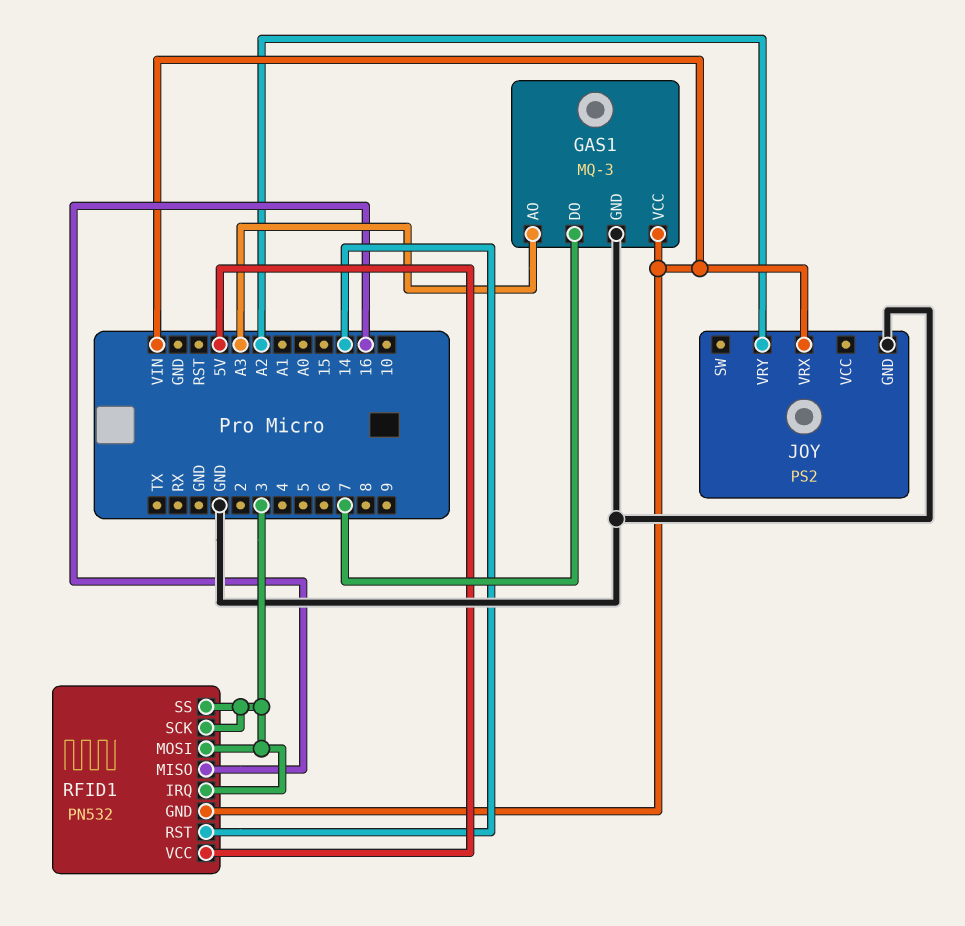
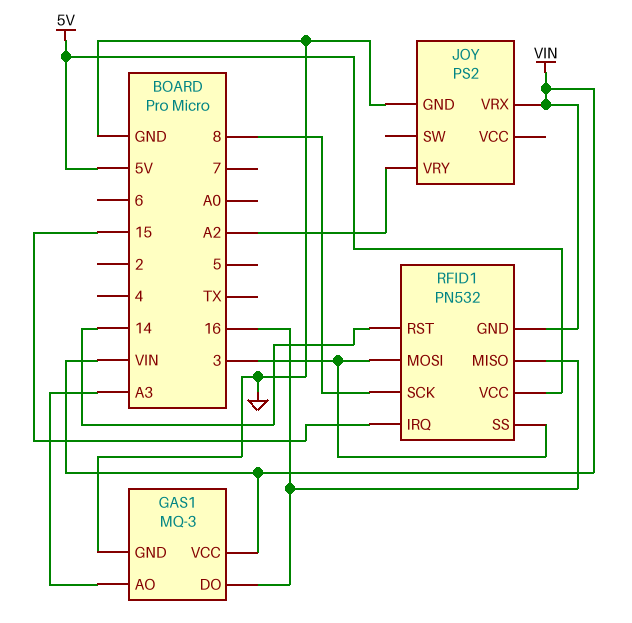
GAS1 pin DO: 7 -> 16
RFID1 pin IRQ: 3 -> 15
RFID1 pin SCK: 3 -> 8

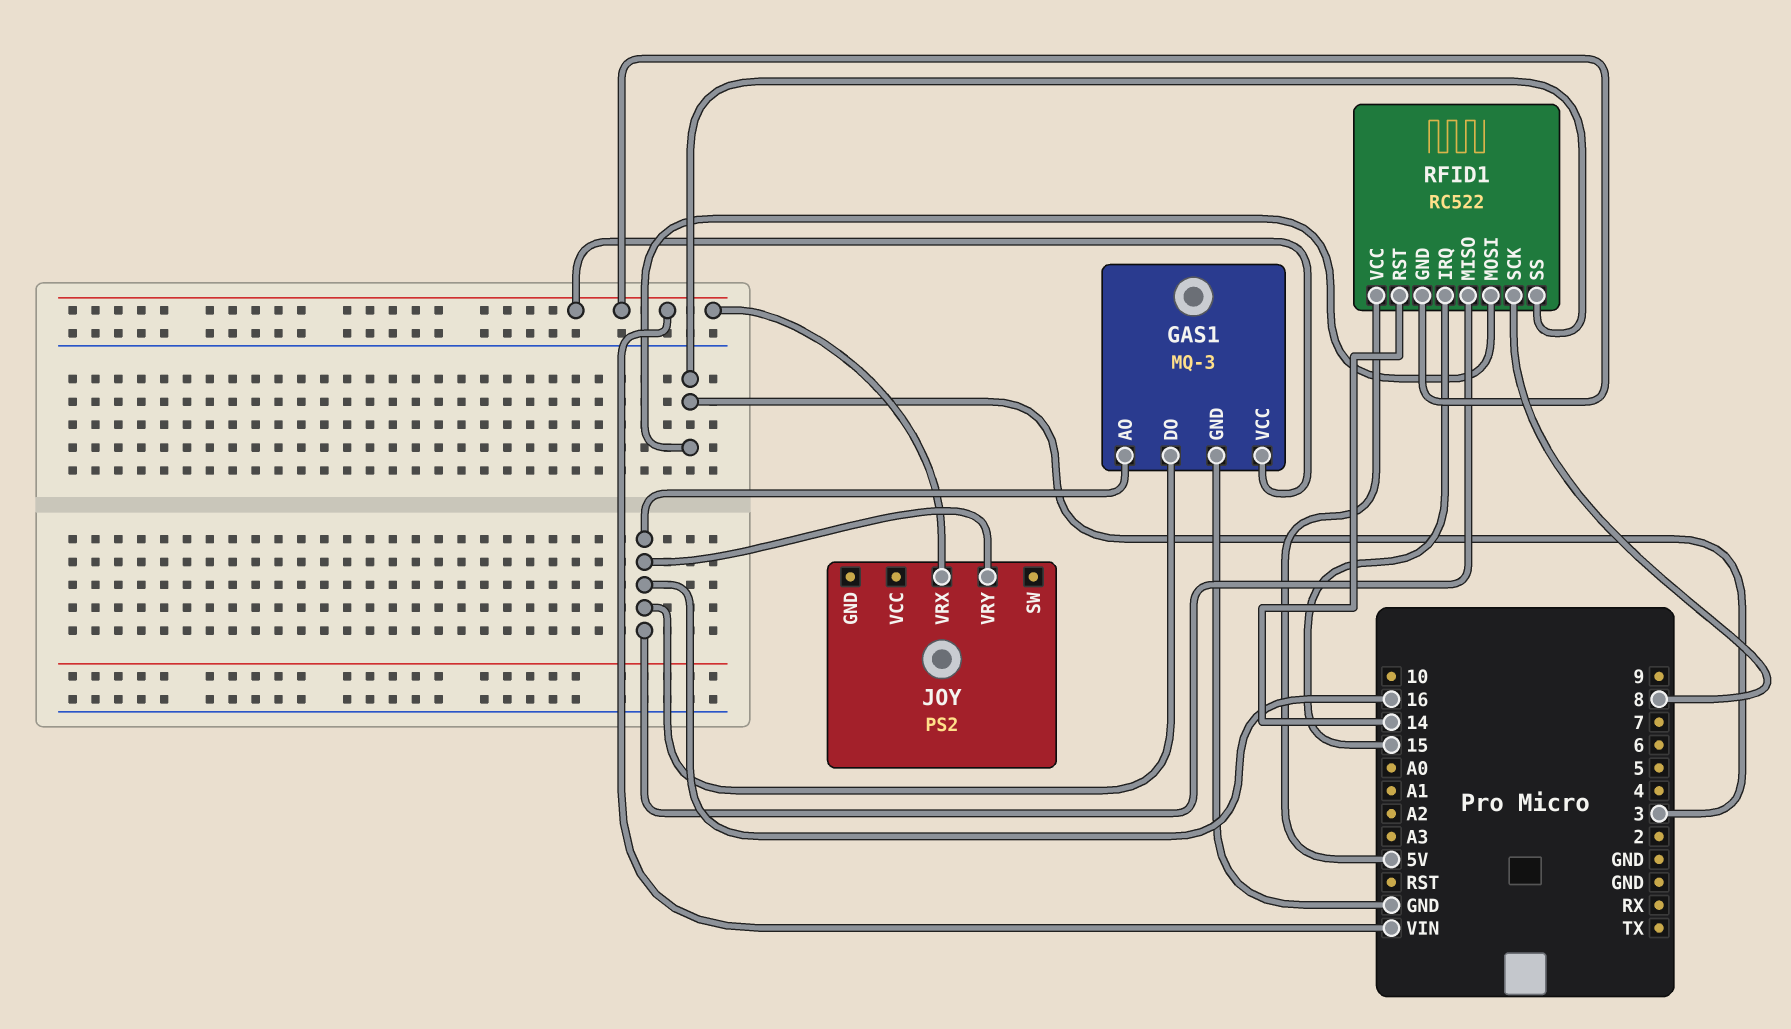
GAS1 pin AO: A3 -> 16
JOY pin GND: GND -> none
JOY pin VRY: A2 -> 16
RFID1: PN532 -> RC522

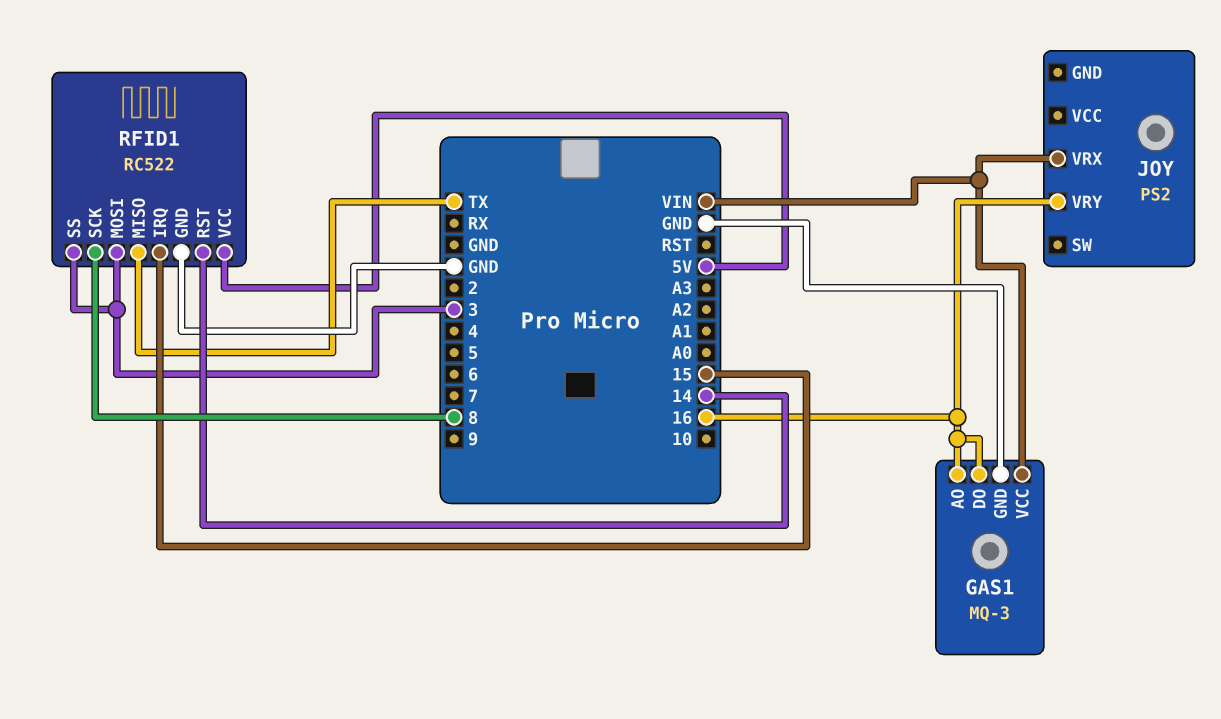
RFID1 pin GND: VIN -> GND
RFID1 pin MISO: 16 -> TX

